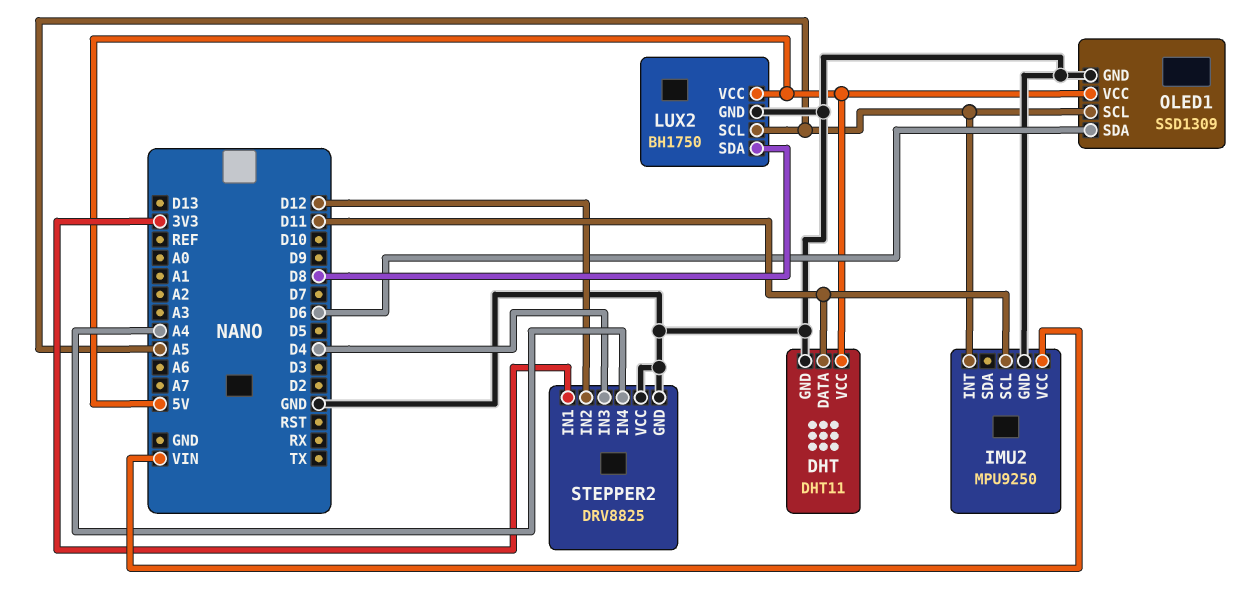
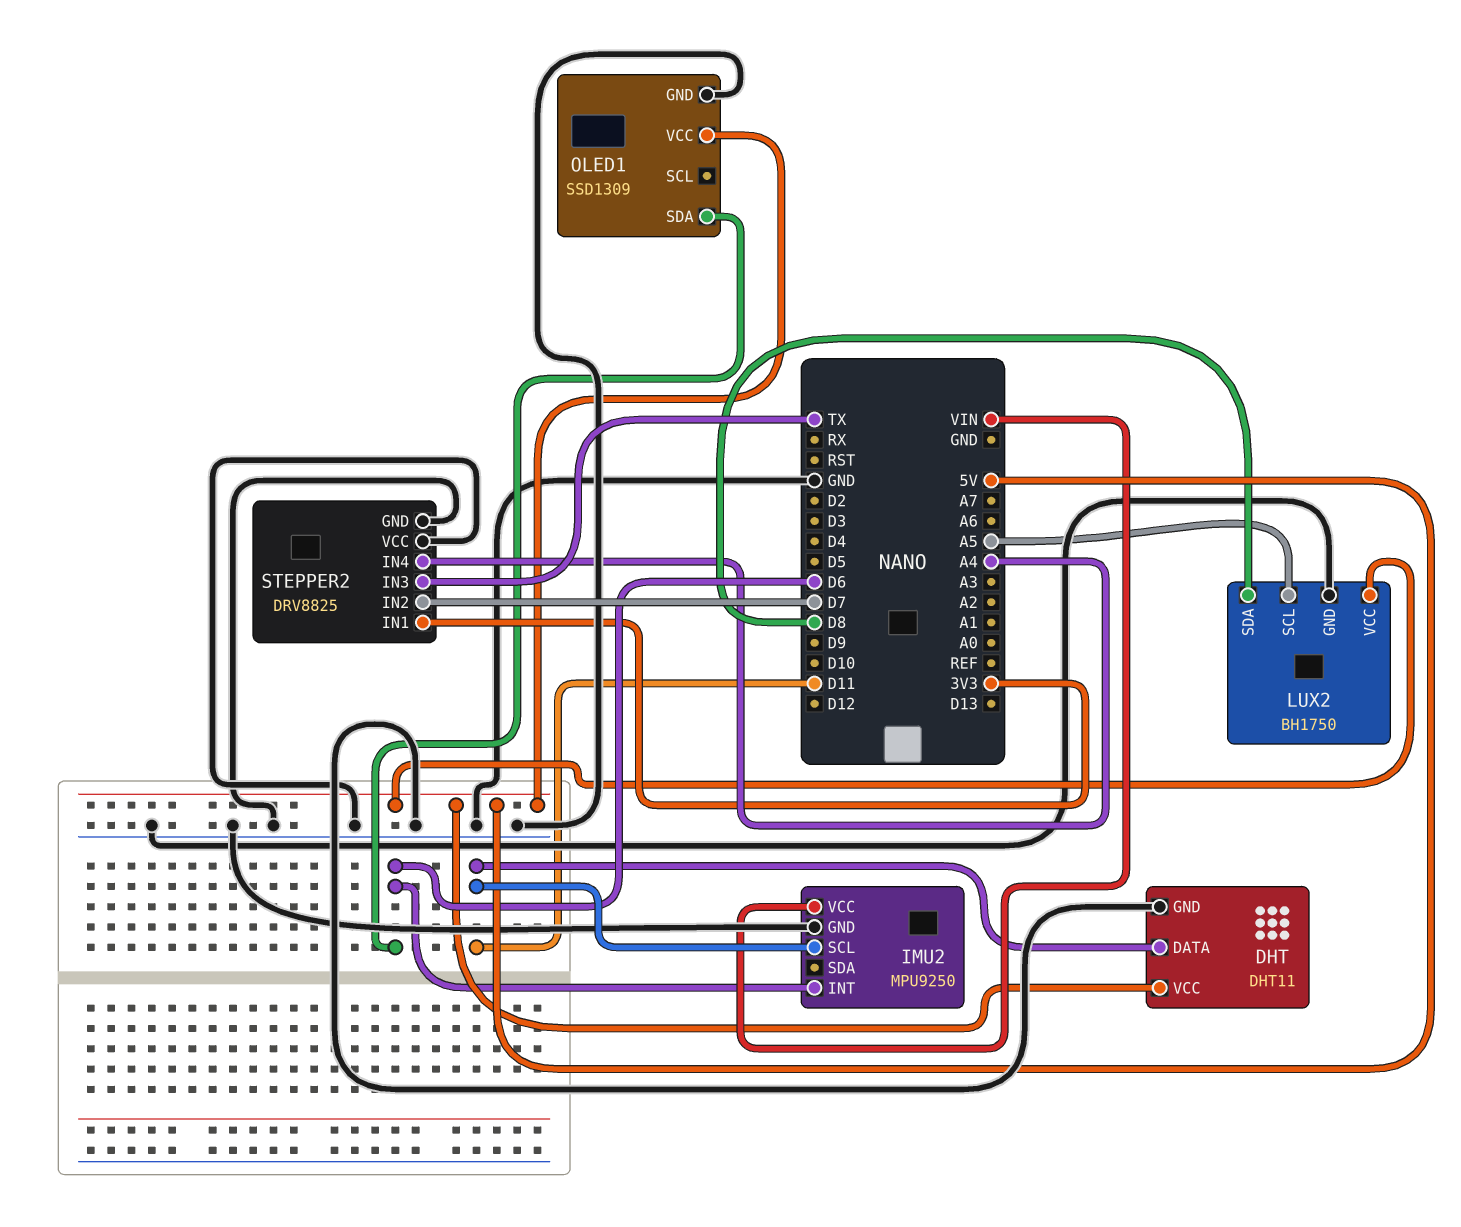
IMU2 pin INT: A5 -> D6
OLED1 pin SCL: A5 -> none
STEPPER2 pin IN2: D12 -> D7
STEPPER2 pin IN3: D4 -> TX

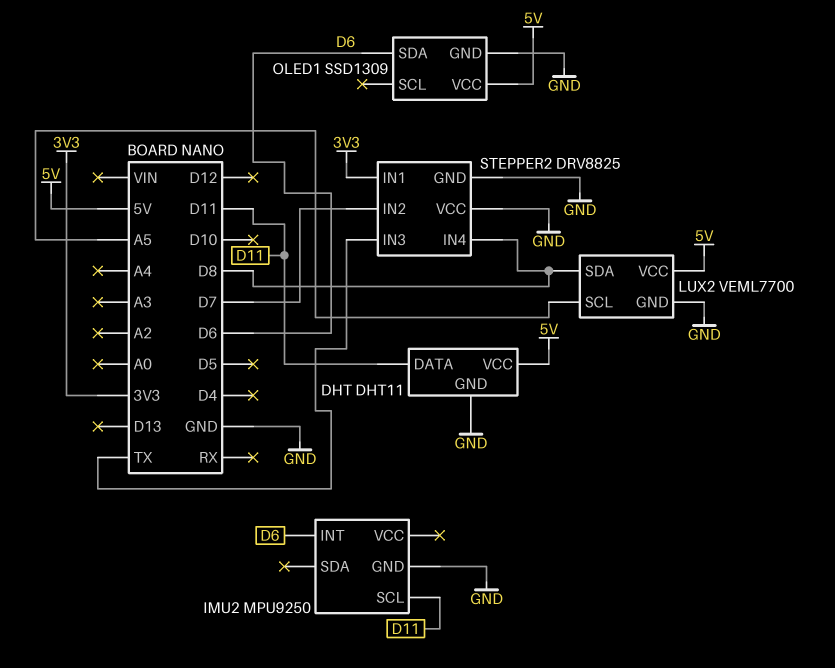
IMU2 pin VCC: VIN -> none
LUX2: BH1750 -> VEML7700
STEPPER2 pin IN4: A4 -> D8

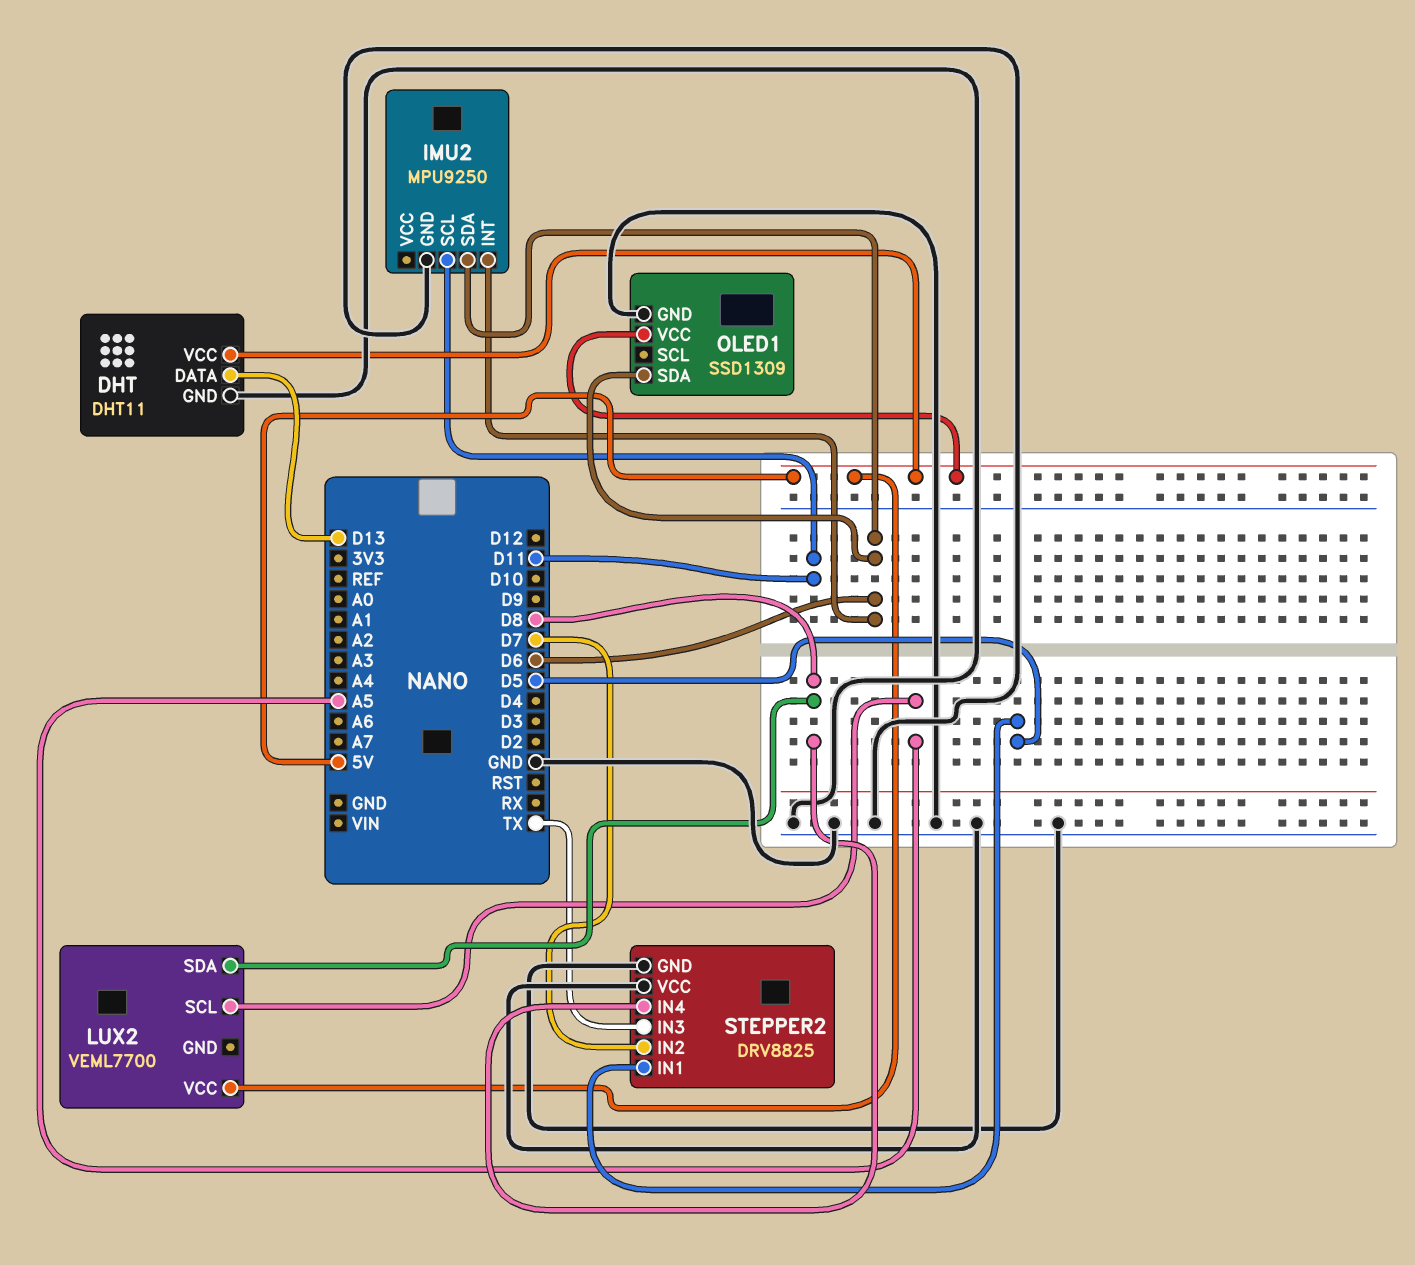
DHT pin DATA: D11 -> D13
IMU2 pin SDA: none -> D6
LUX2 pin GND: GND -> none
STEPPER2 pin IN1: 3V3 -> D5

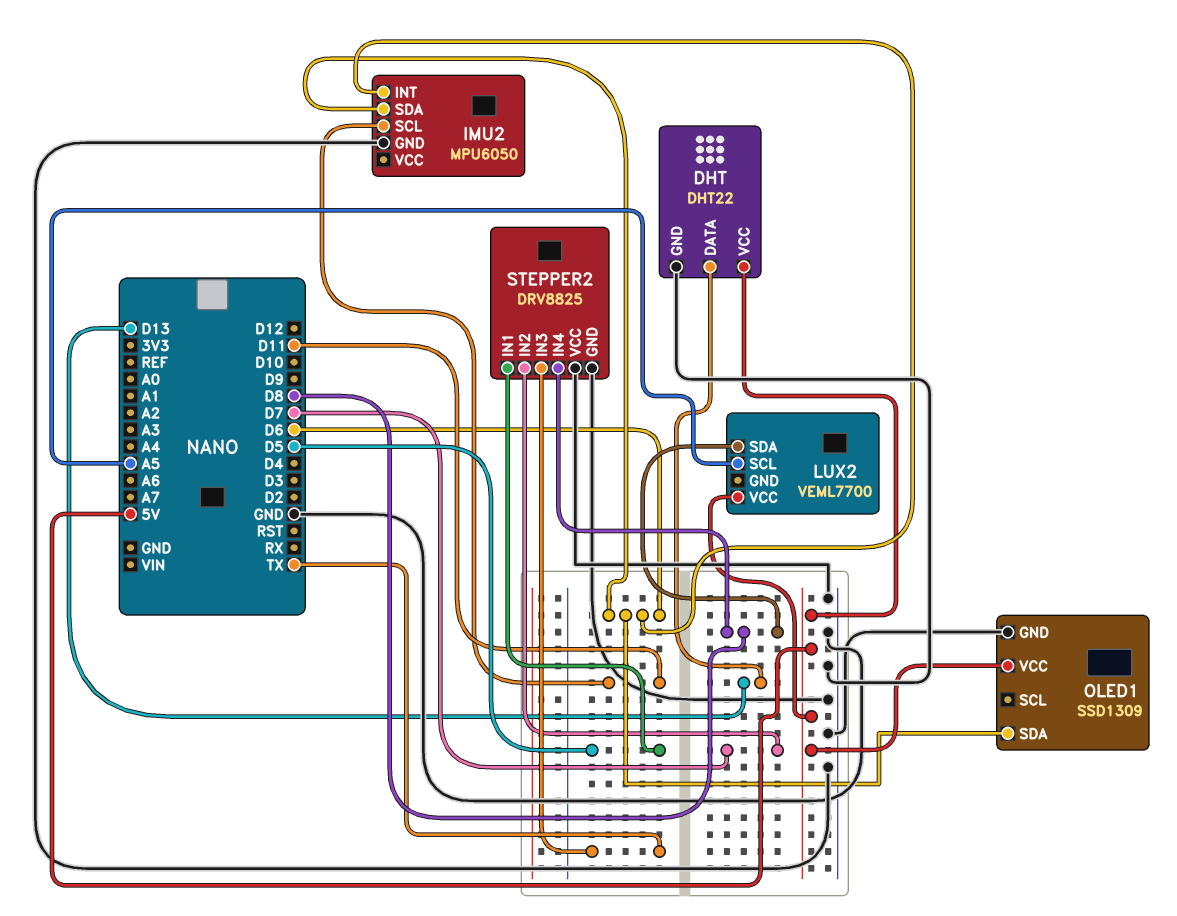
DHT: DHT11 -> DHT22
IMU2: MPU9250 -> MPU6050

